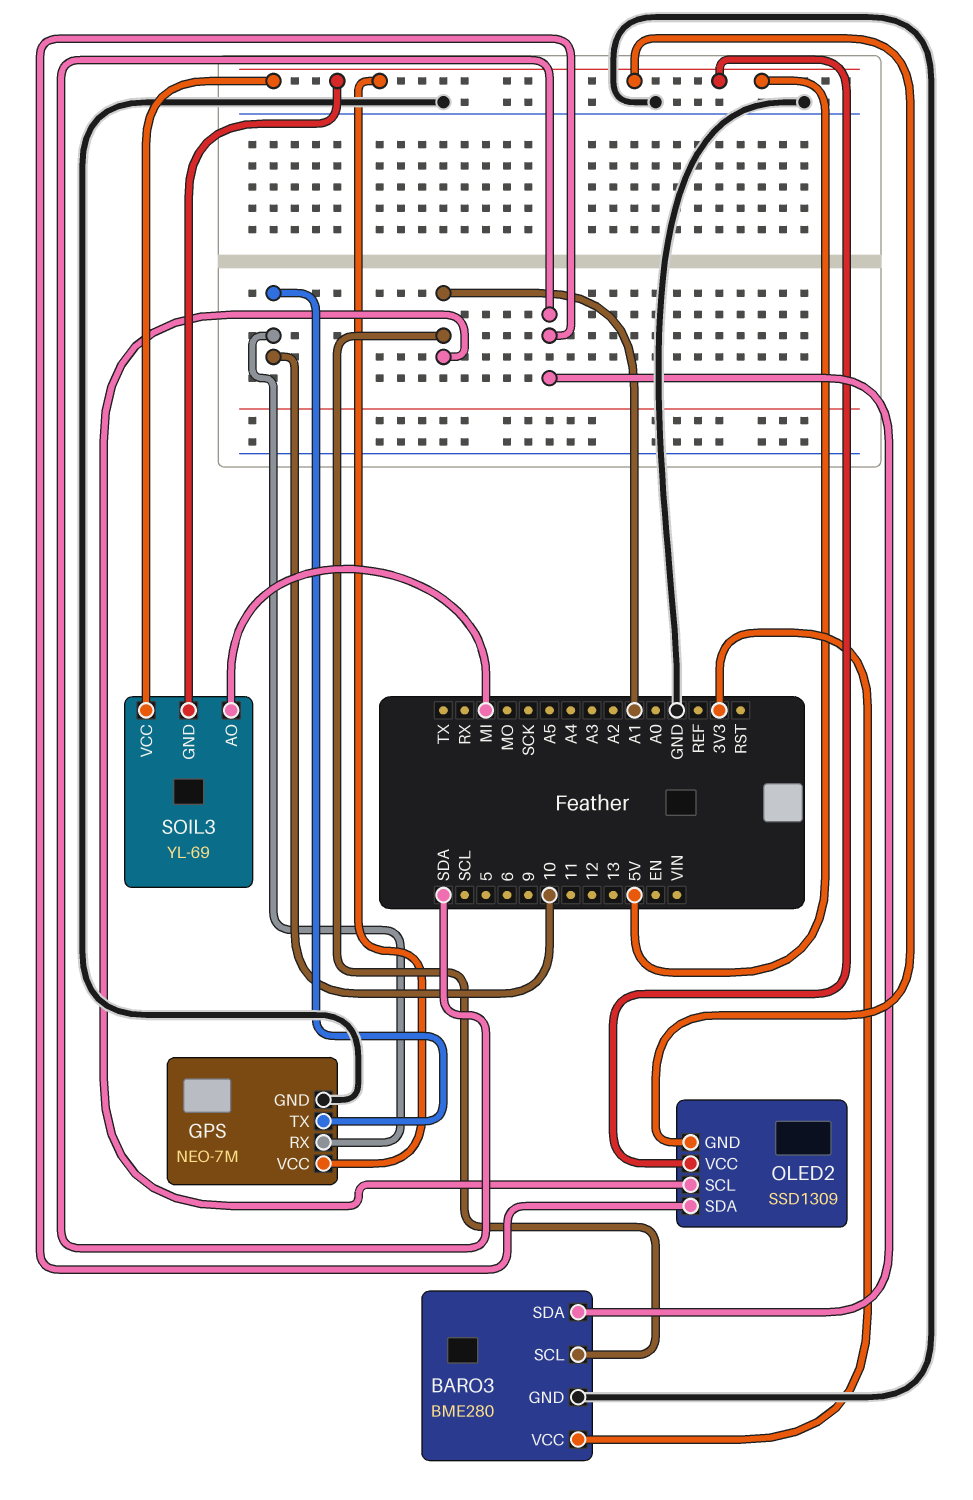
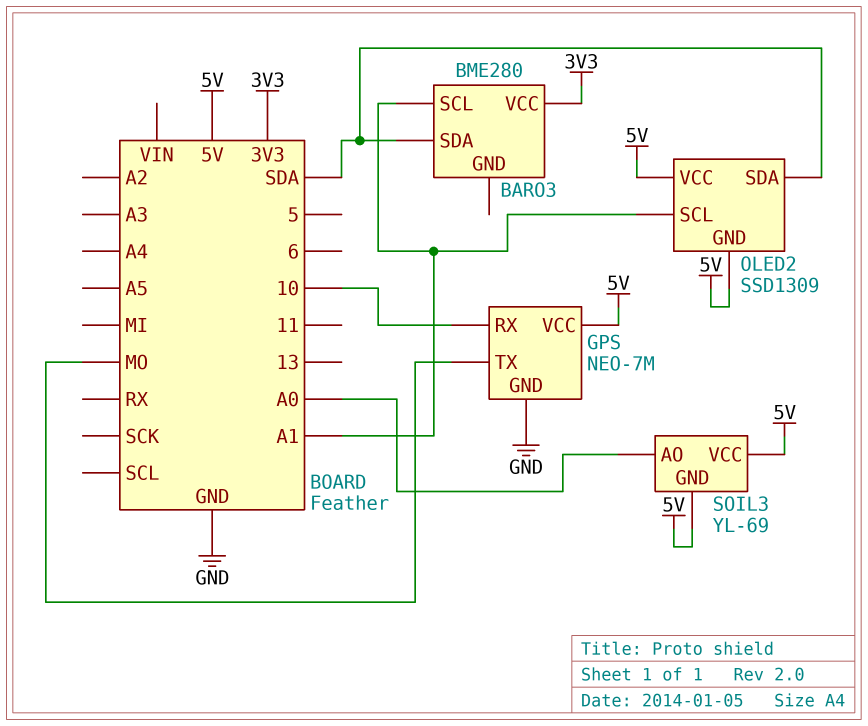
BARO3 pin GND: GND -> none
GPS pin TX: 10 -> MO
SOIL3 pin AO: MI -> A0

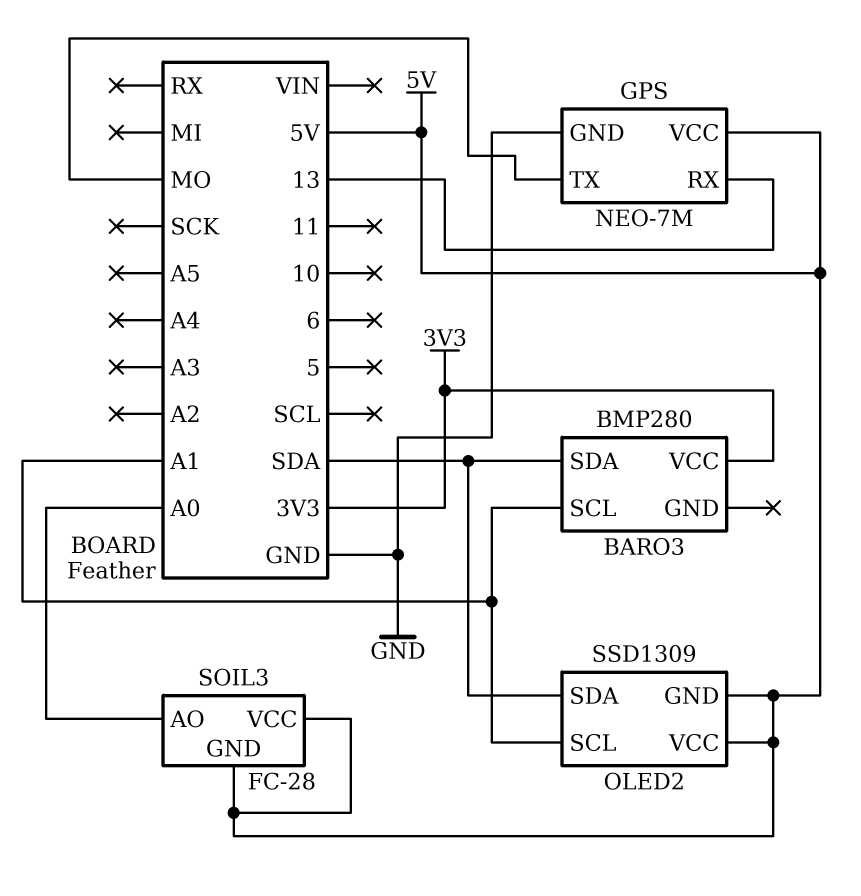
BARO3: BME280 -> BMP280
GPS pin RX: 10 -> 13
SOIL3: YL-69 -> FC-28

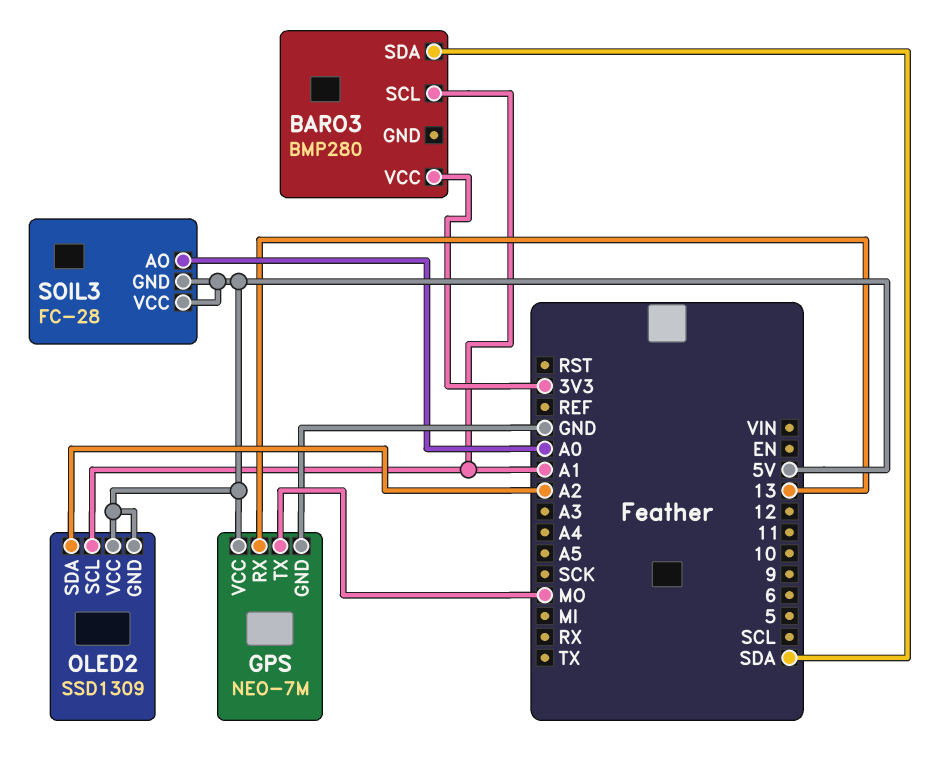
OLED2 pin SDA: SDA -> A2

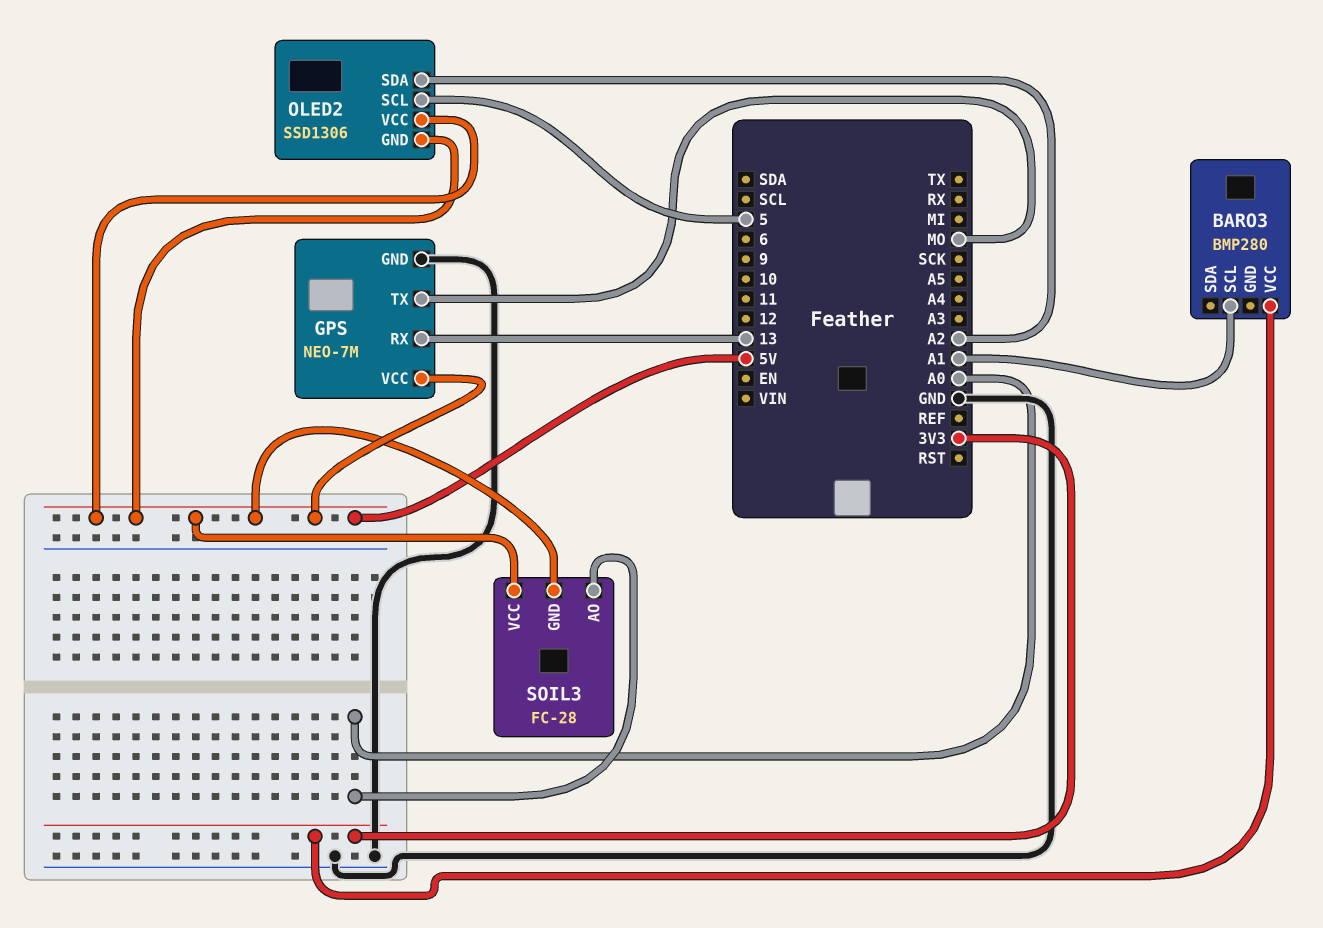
BARO3 pin SDA: SDA -> none
OLED2: SSD1309 -> SSD1306
OLED2 pin SCL: A1 -> 5

